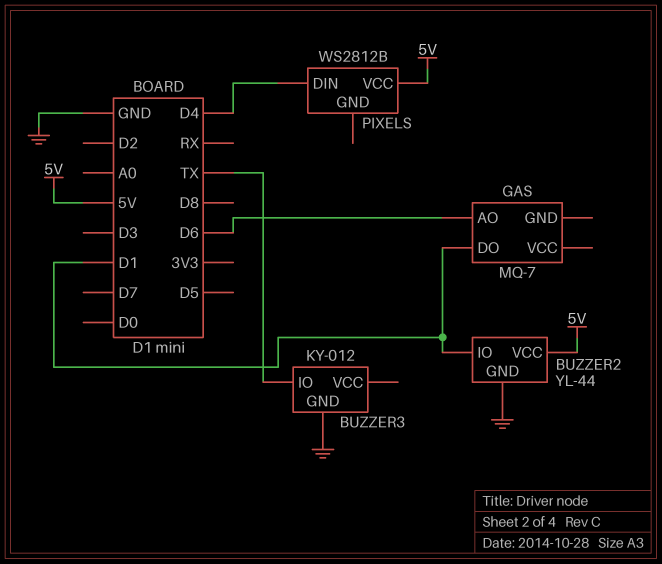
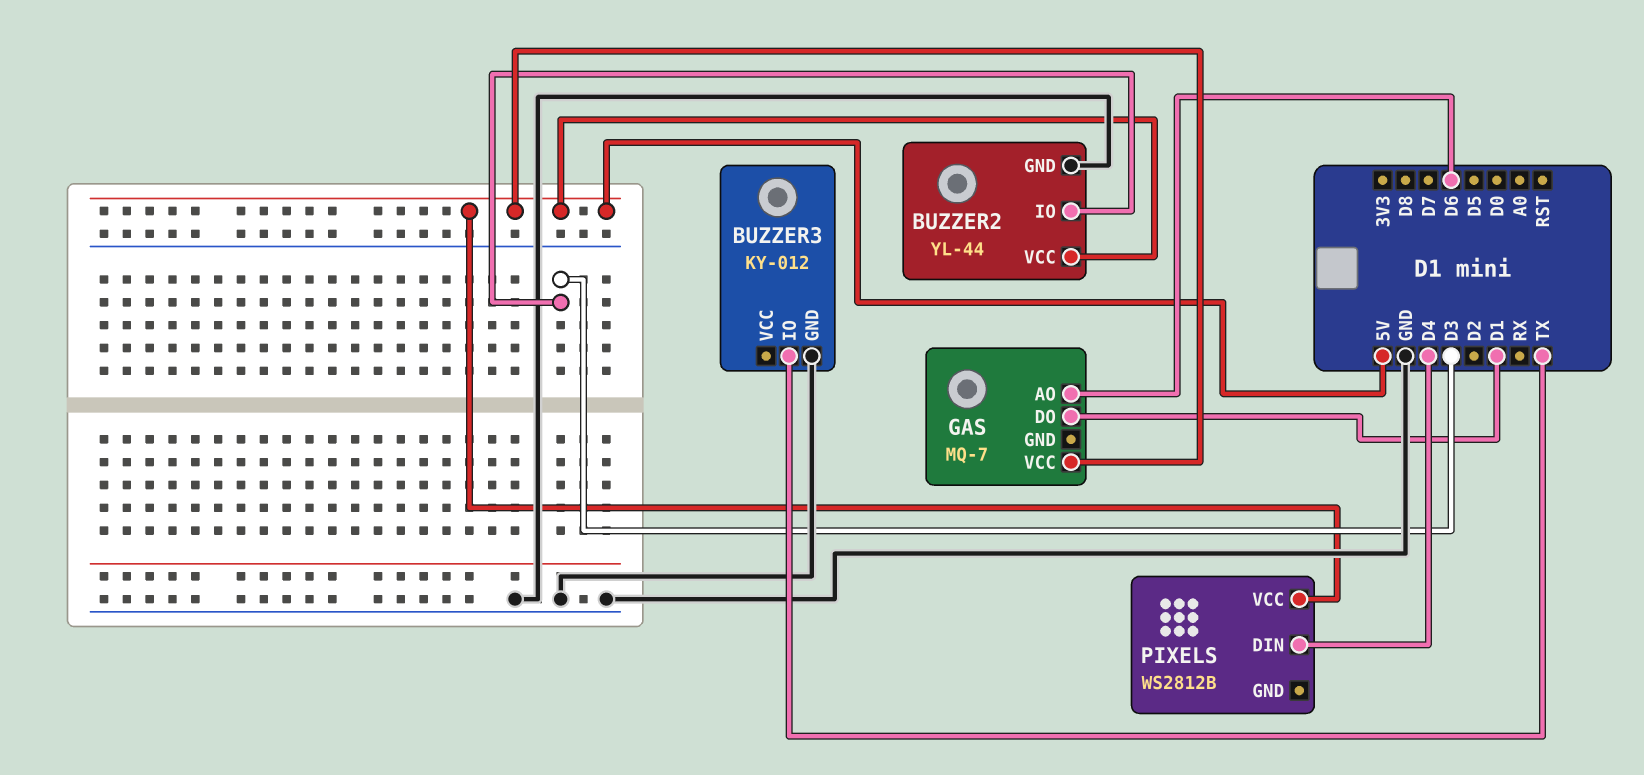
BUZZER2 pin IO: D1 -> D3
GAS pin VCC: none -> 5V

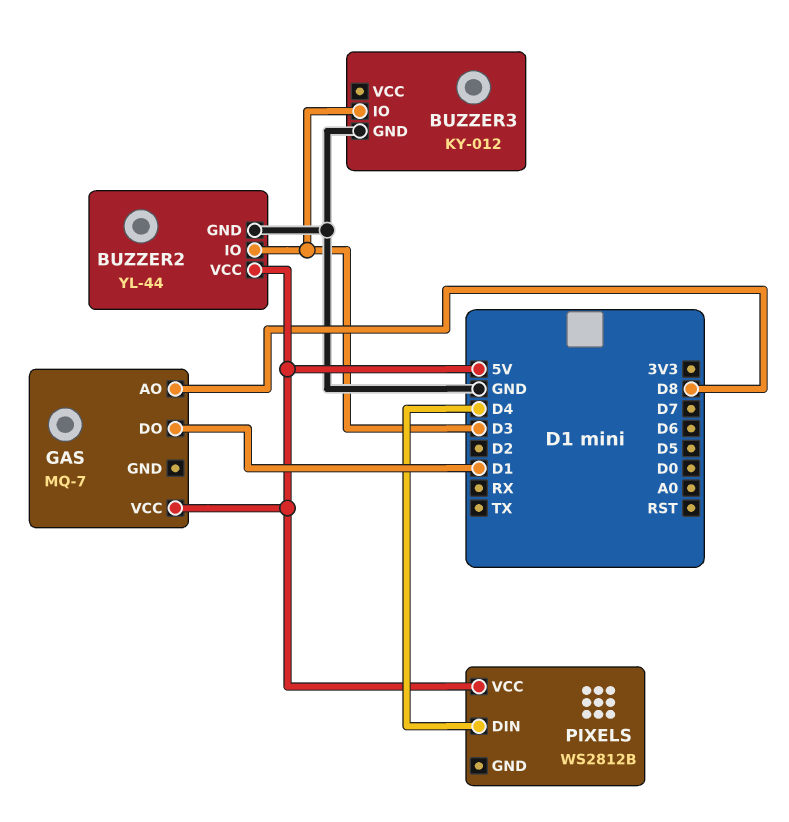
BUZZER3 pin IO: TX -> D3
GAS pin AO: D6 -> D8

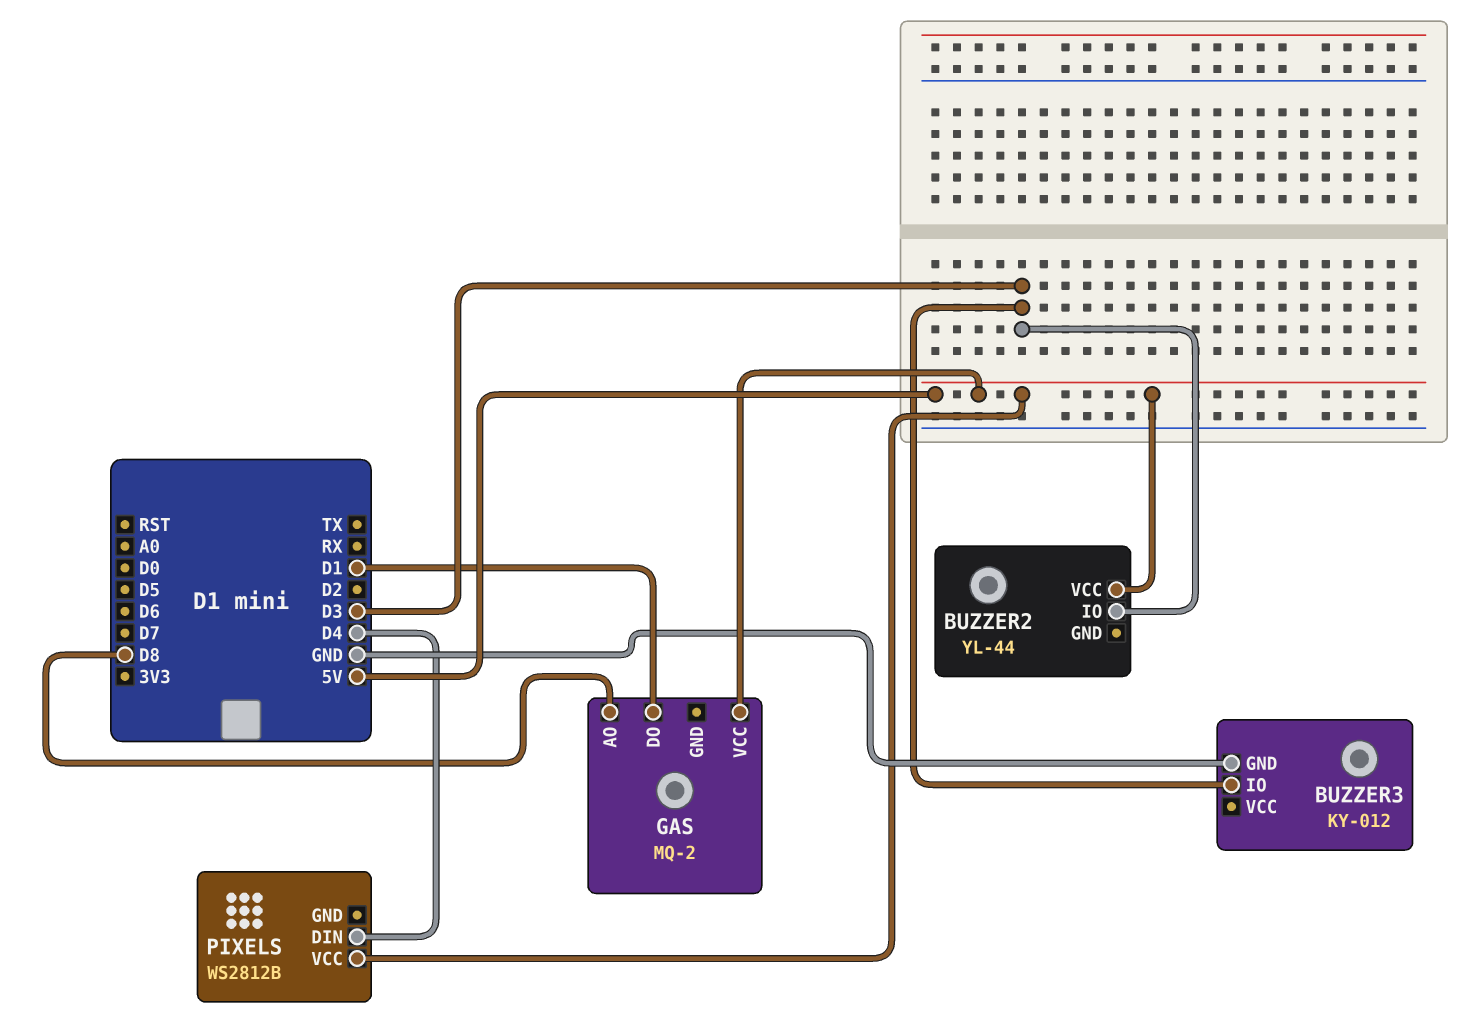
BUZZER2 pin GND: GND -> none
GAS: MQ-7 -> MQ-2

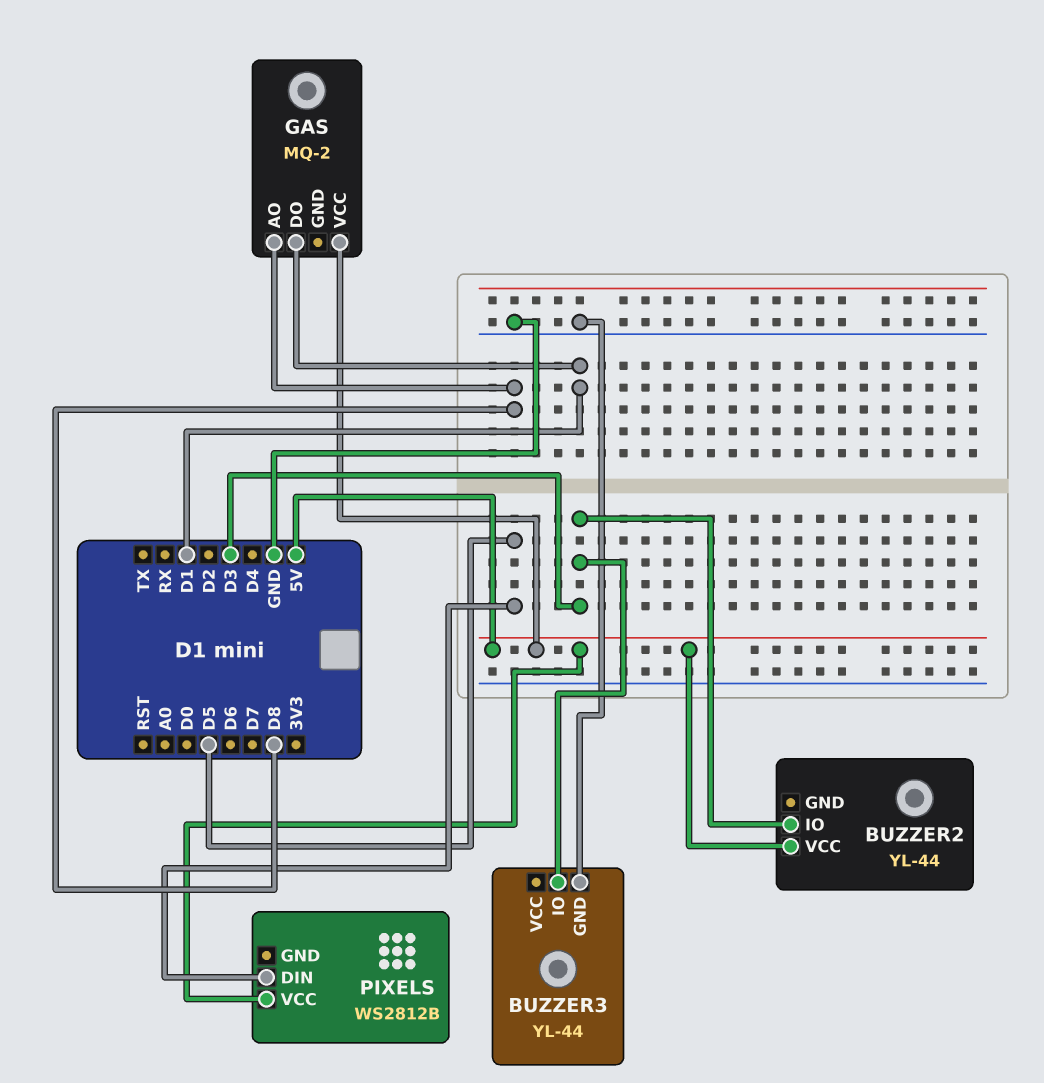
BUZZER3: KY-012 -> YL-44
PIXELS pin DIN: D4 -> D5

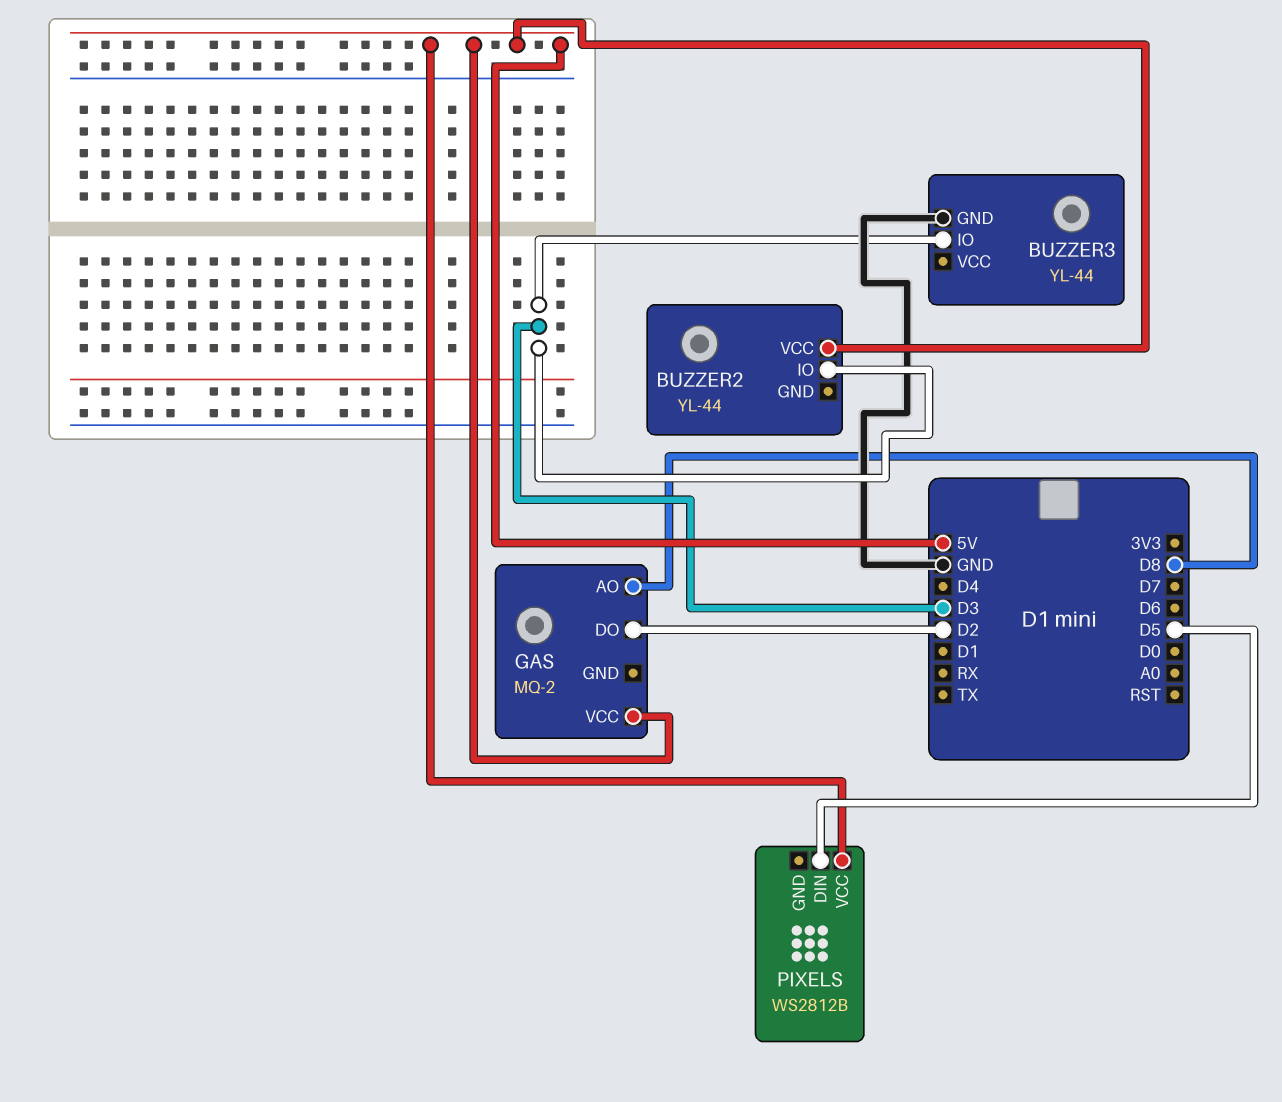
GAS pin DO: D1 -> D2

